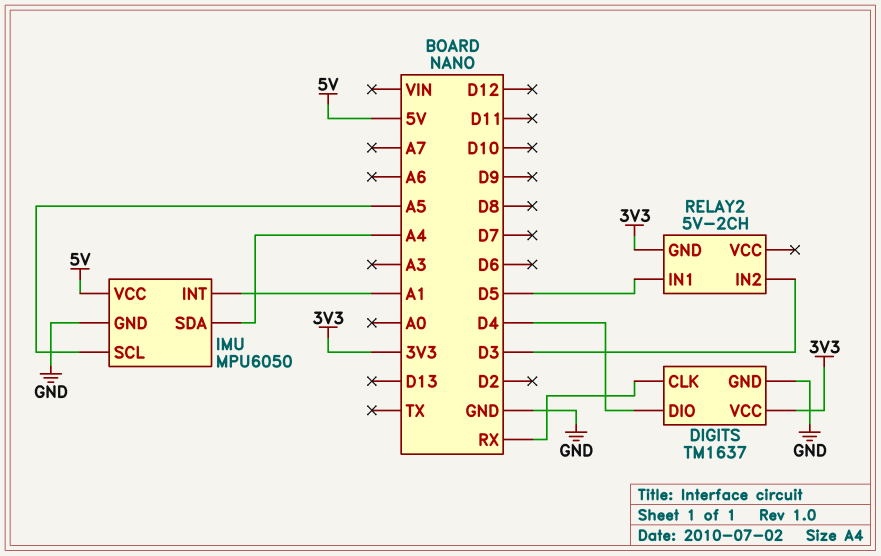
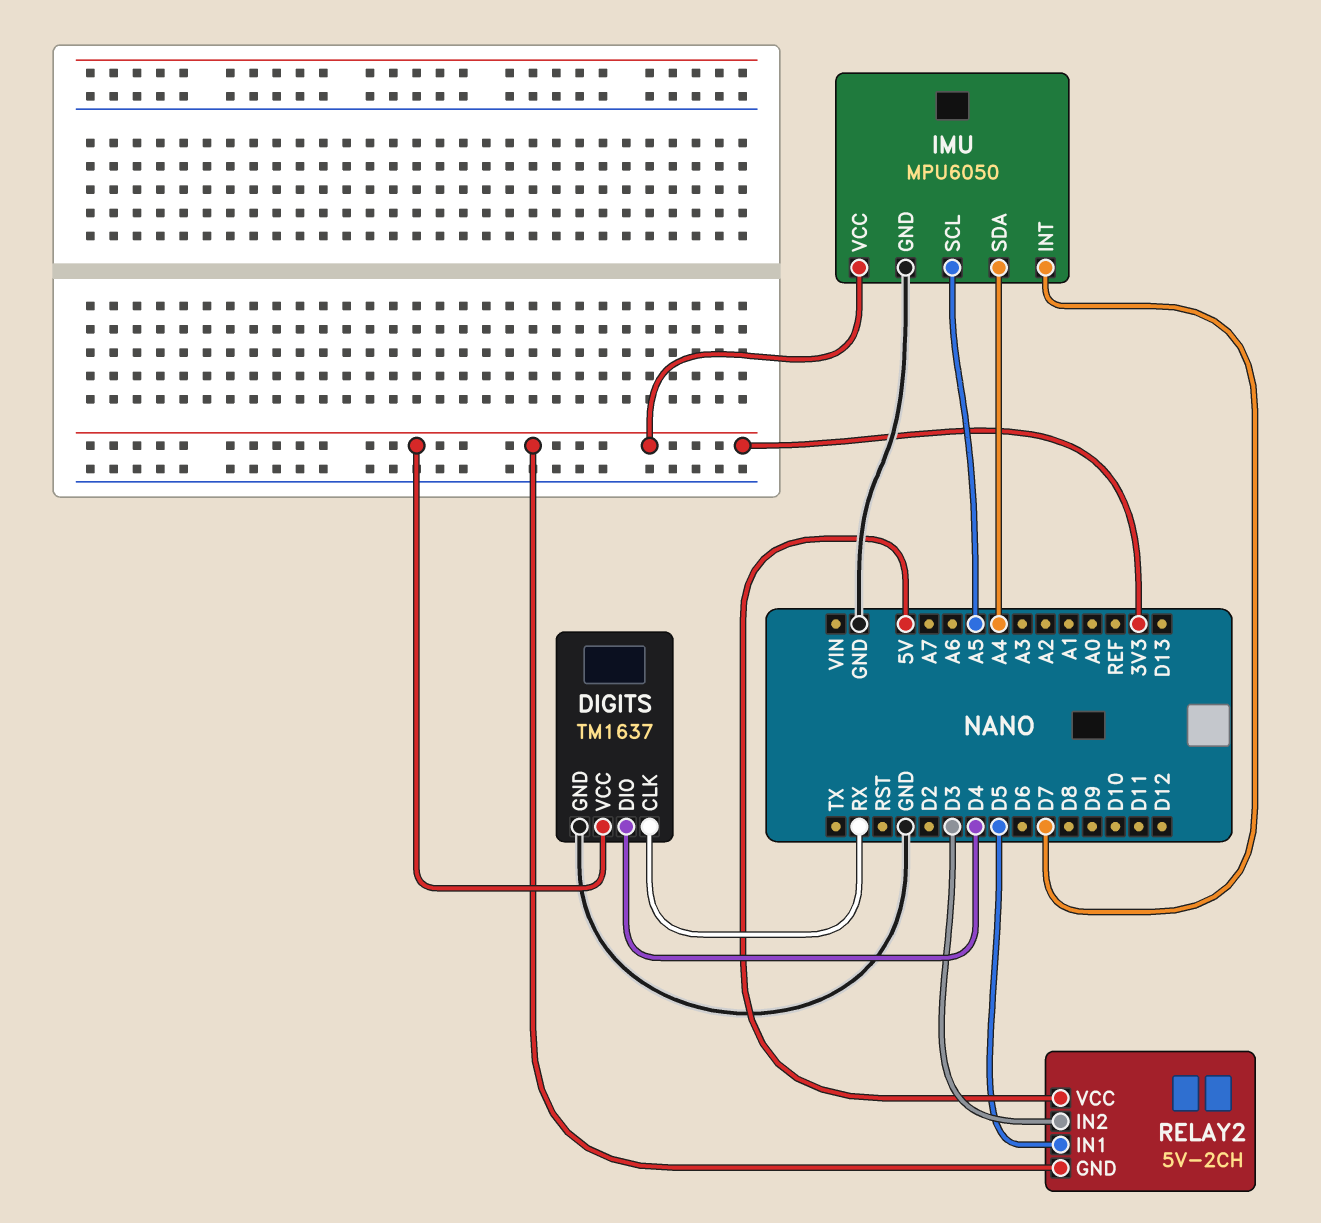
IMU pin INT: A1 -> D7
IMU pin VCC: 5V -> 3V3
RELAY2 pin VCC: none -> 5V

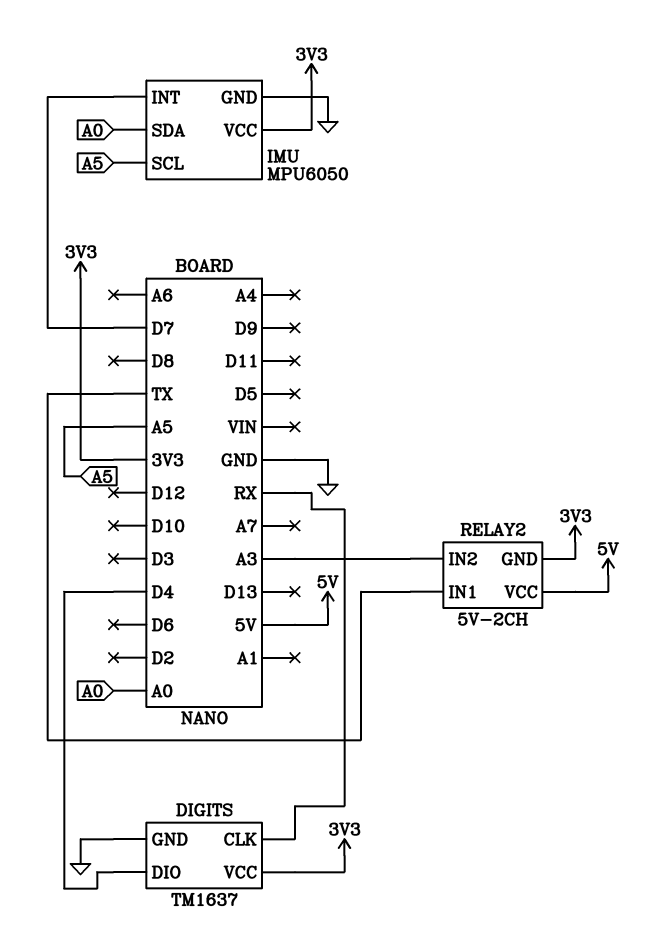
IMU pin SDA: A4 -> A0
RELAY2 pin IN1: D5 -> TX
RELAY2 pin IN2: D3 -> A3

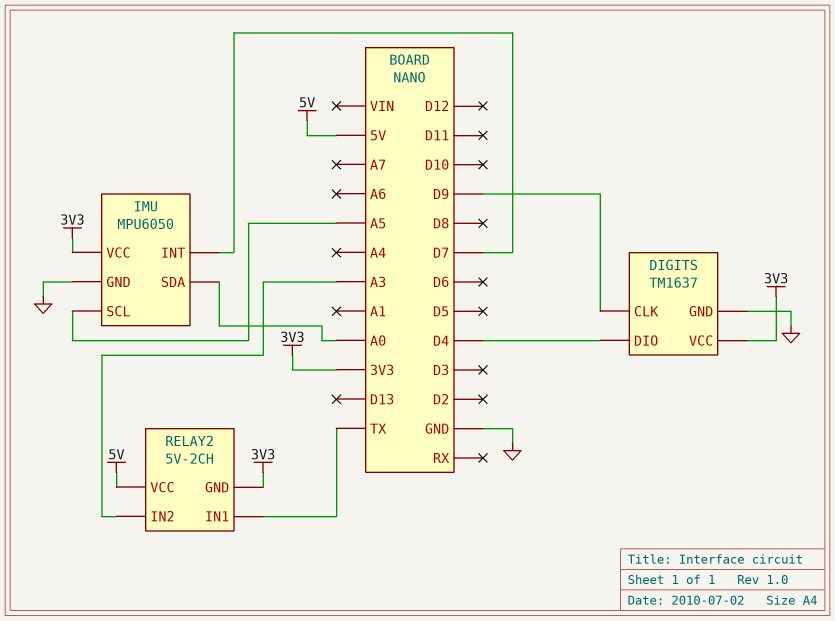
DIGITS pin CLK: RX -> D9

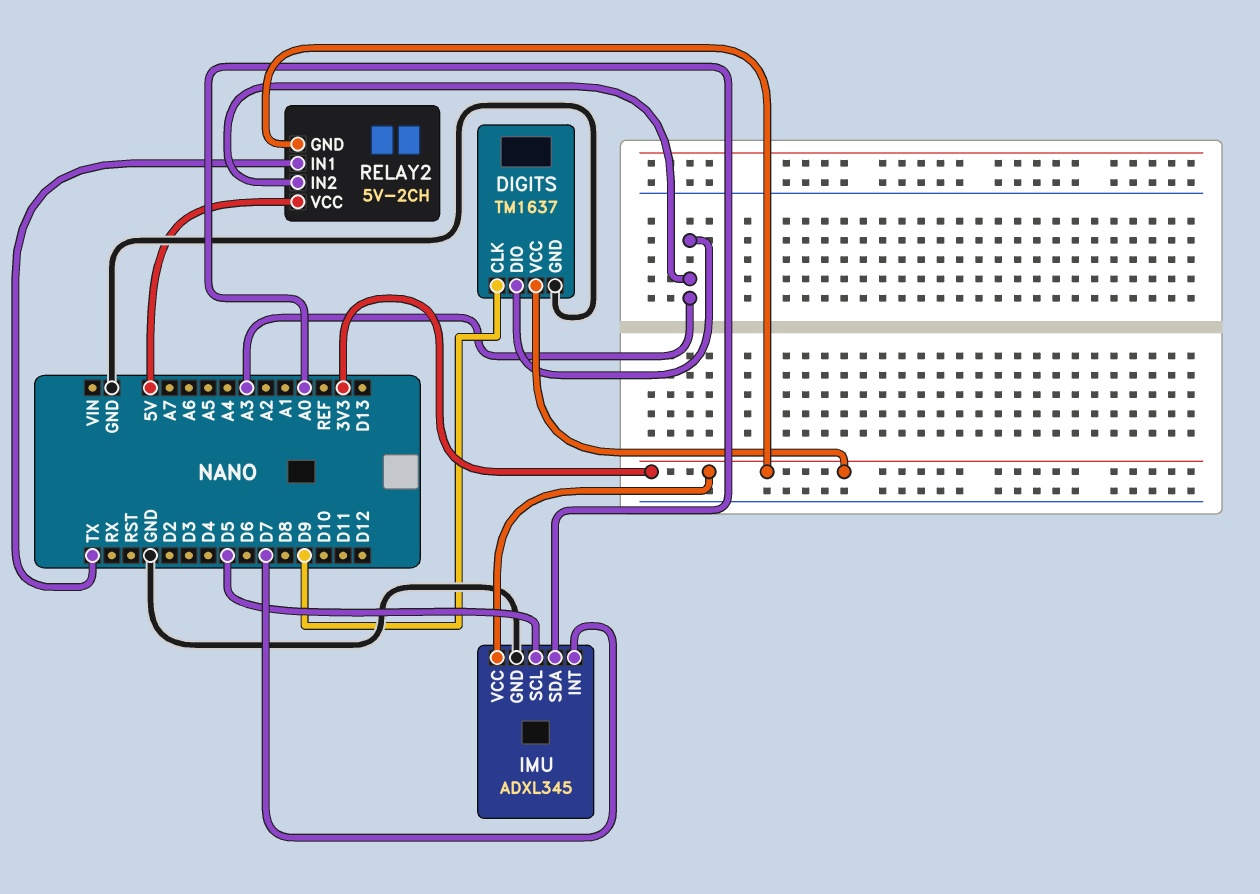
DIGITS pin DIO: D4 -> A3
IMU: MPU6050 -> ADXL345
IMU pin SCL: A5 -> D5

